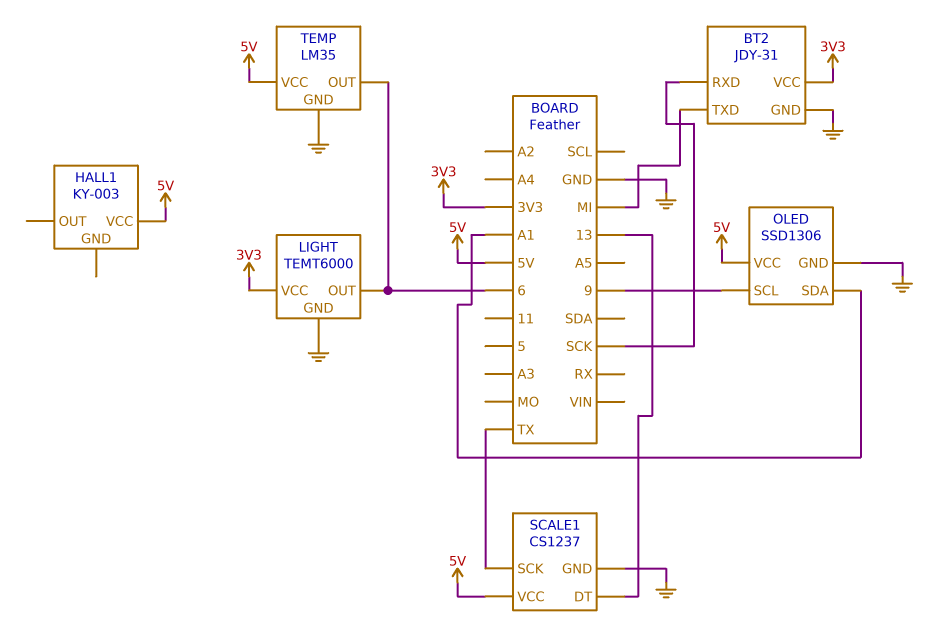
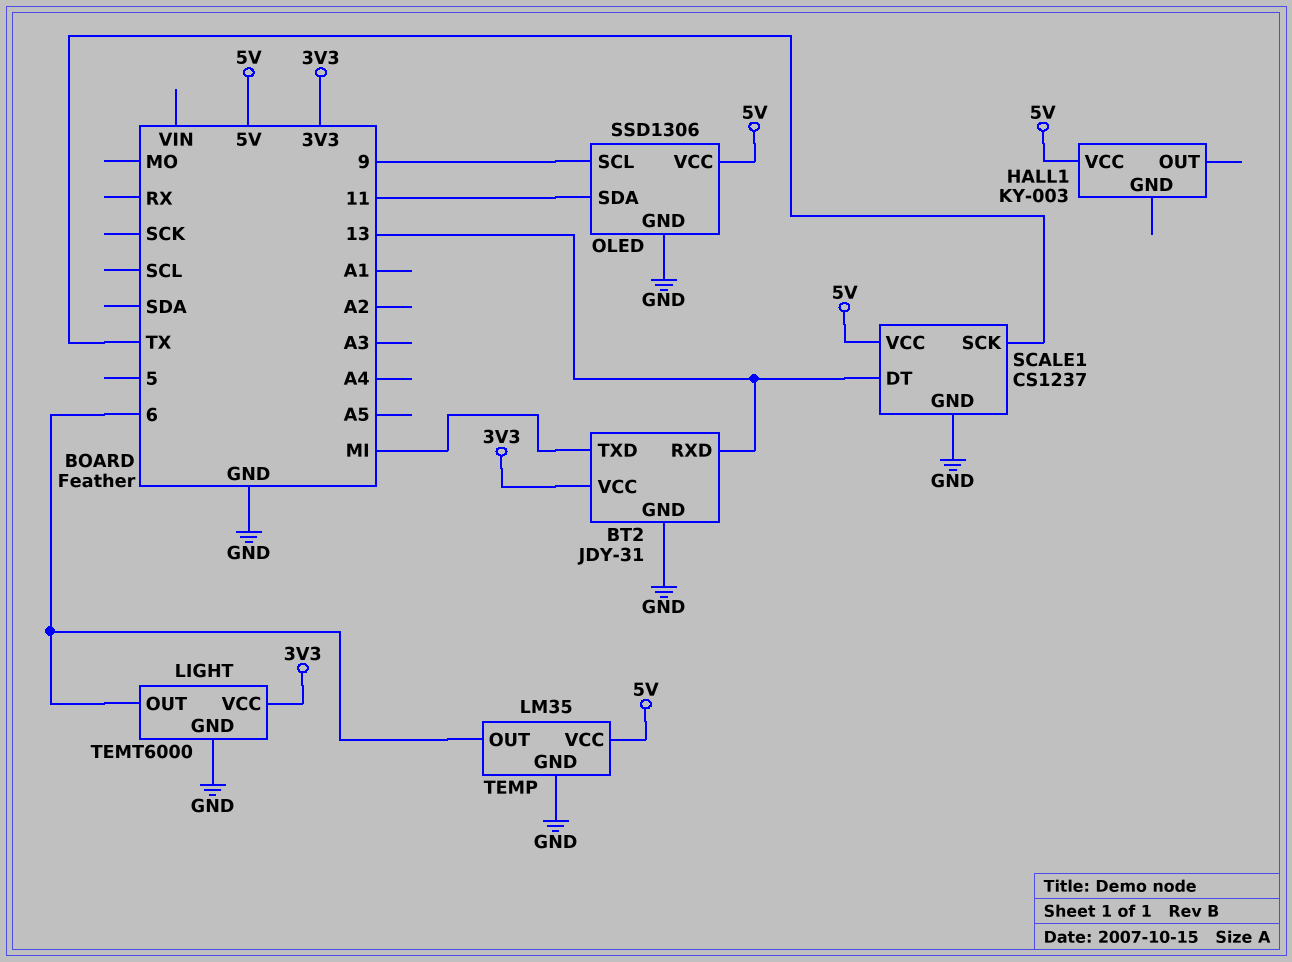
BT2 pin RXD: SCK -> 13
OLED pin SDA: A1 -> 11

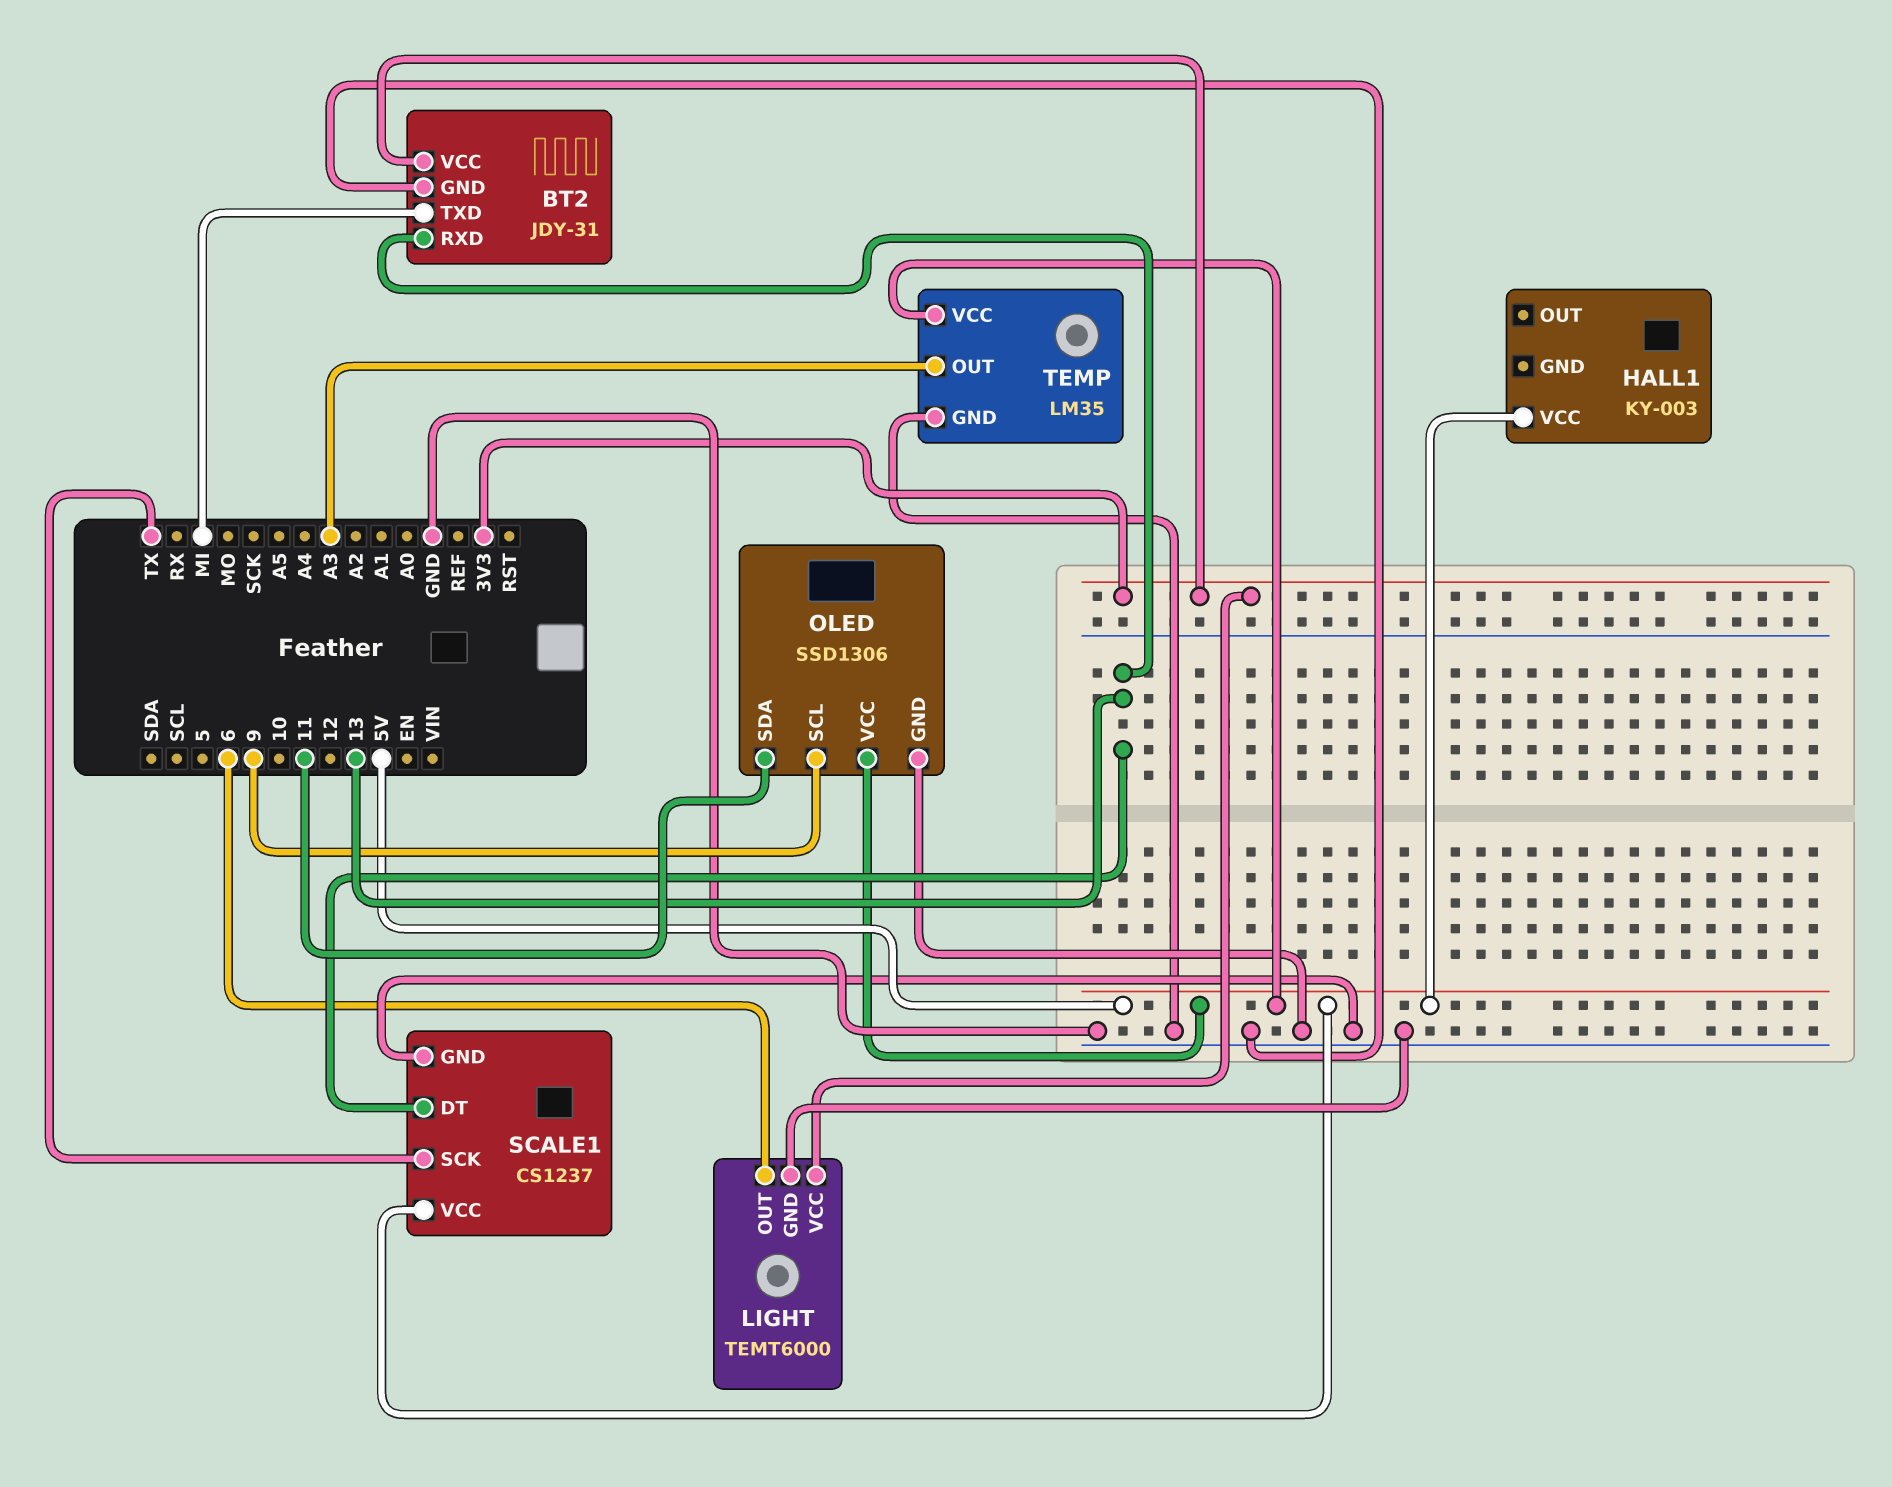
TEMP pin OUT: 6 -> A3

